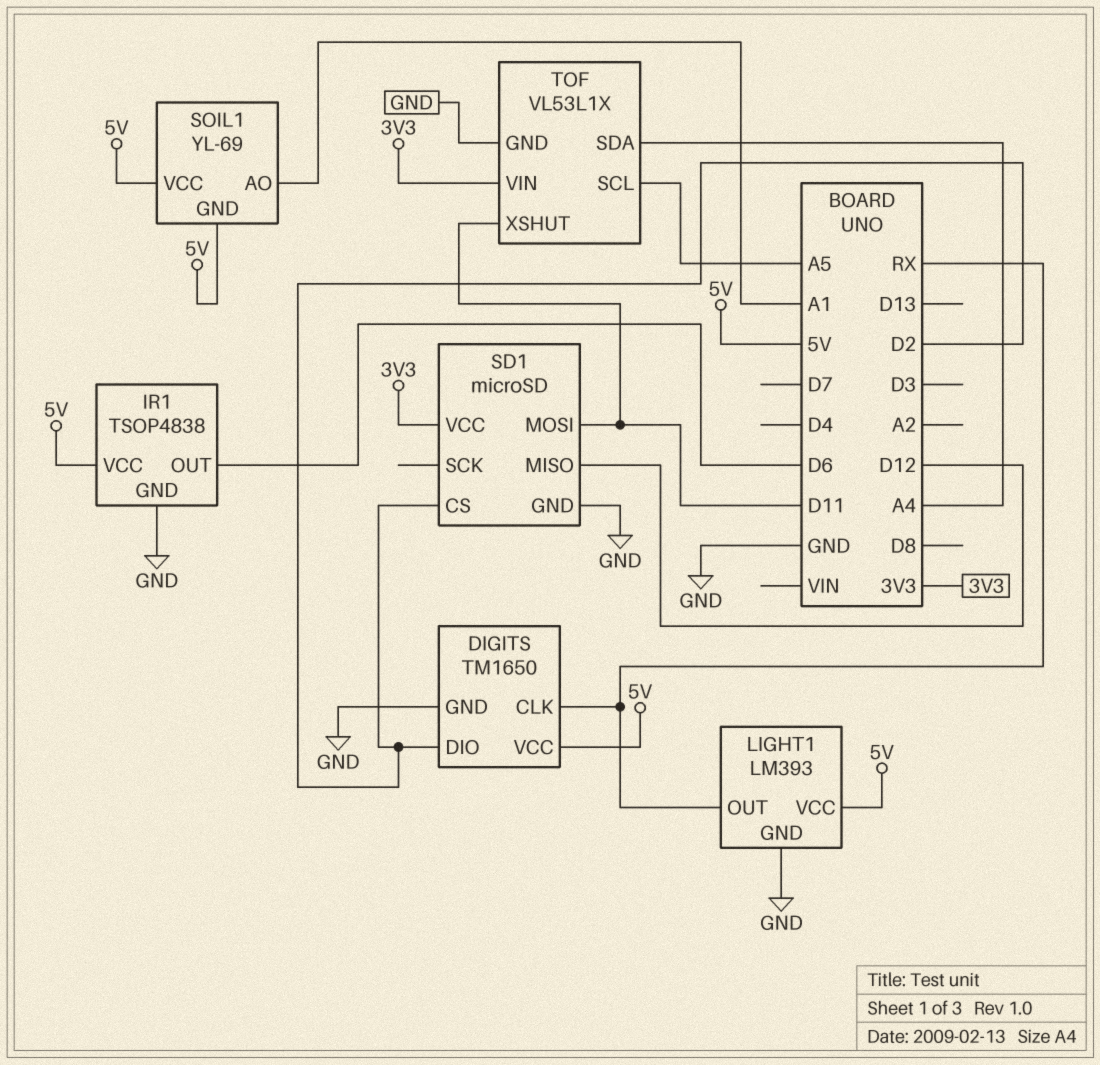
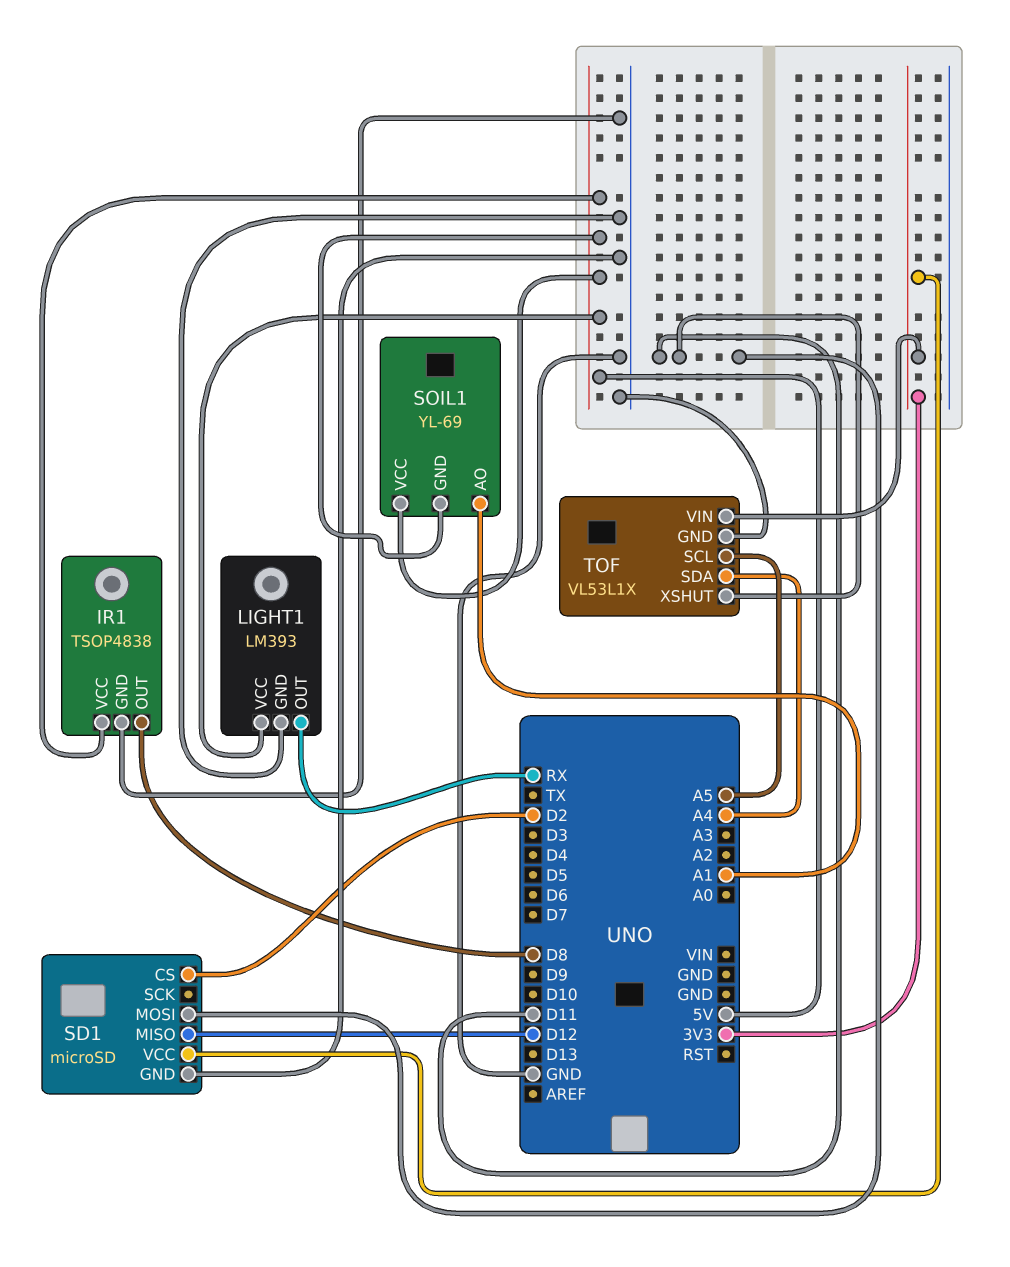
DIGITS: TM1650 -> none
DIGITS pin CLK: RX -> none
DIGITS pin DIO: D2 -> none
DIGITS pin GND: GND -> none
DIGITS pin VCC: 5V -> none
IR1 pin OUT: D6 -> D8

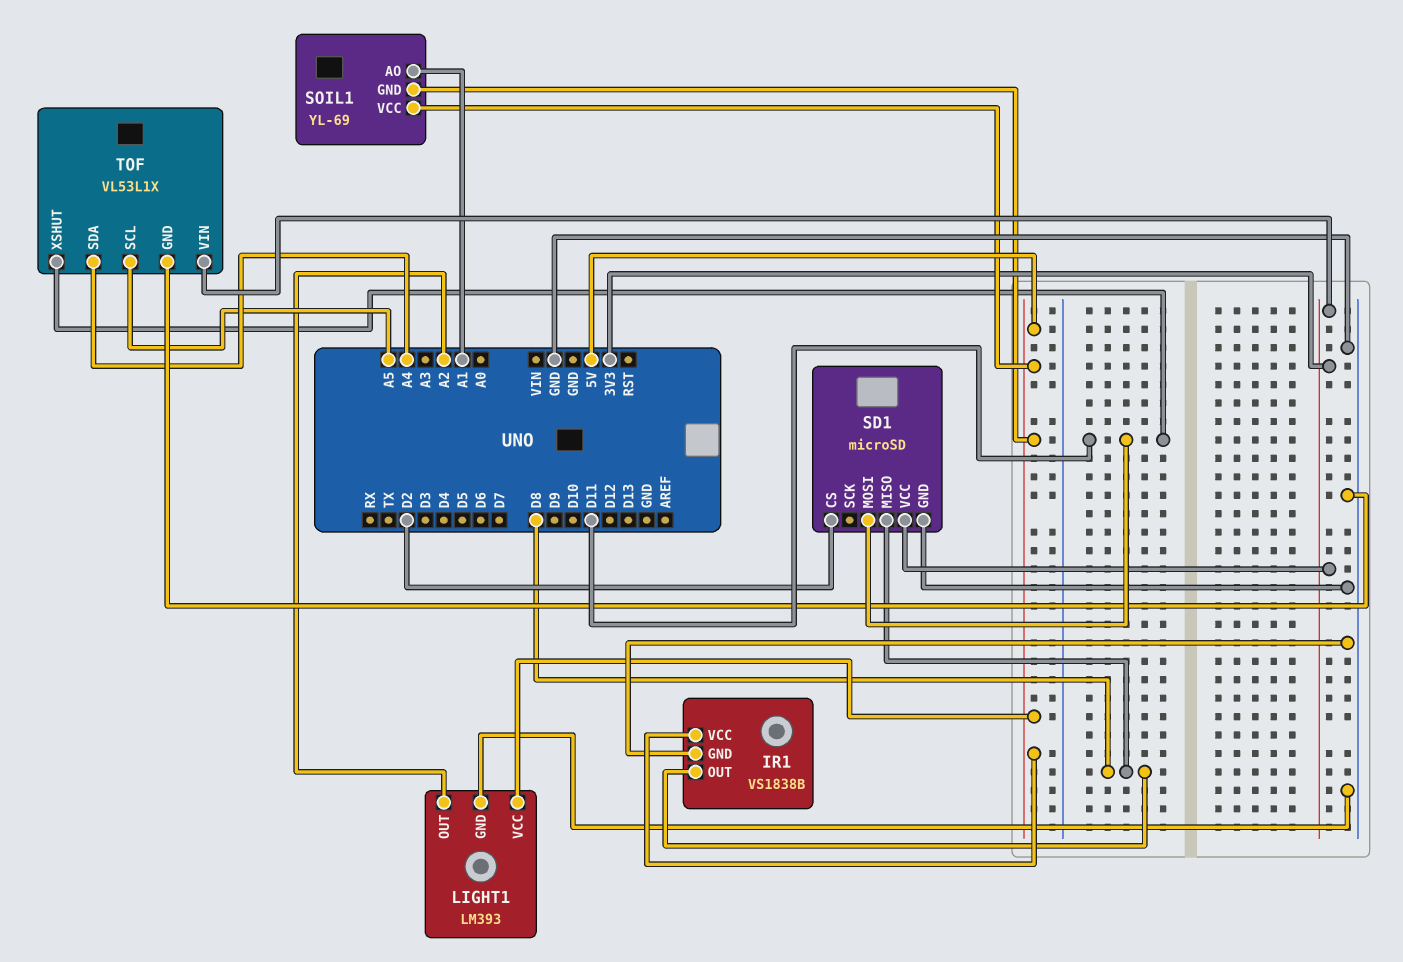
IR1: TSOP4838 -> VS1838B
LIGHT1 pin OUT: RX -> A2
SD1 pin MISO: D12 -> D8

